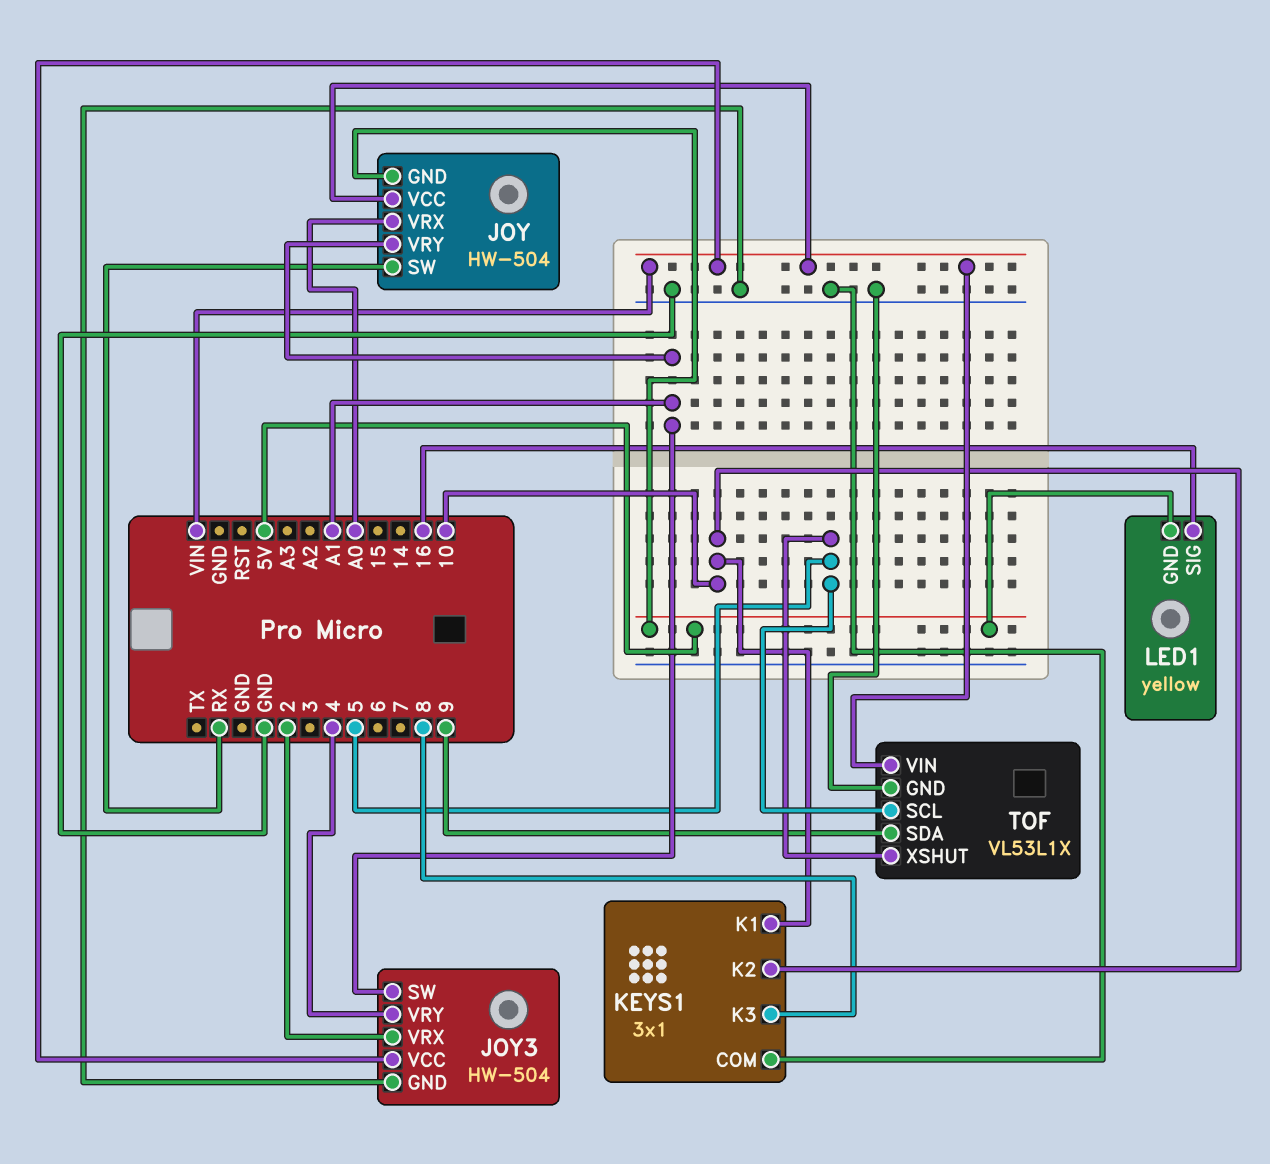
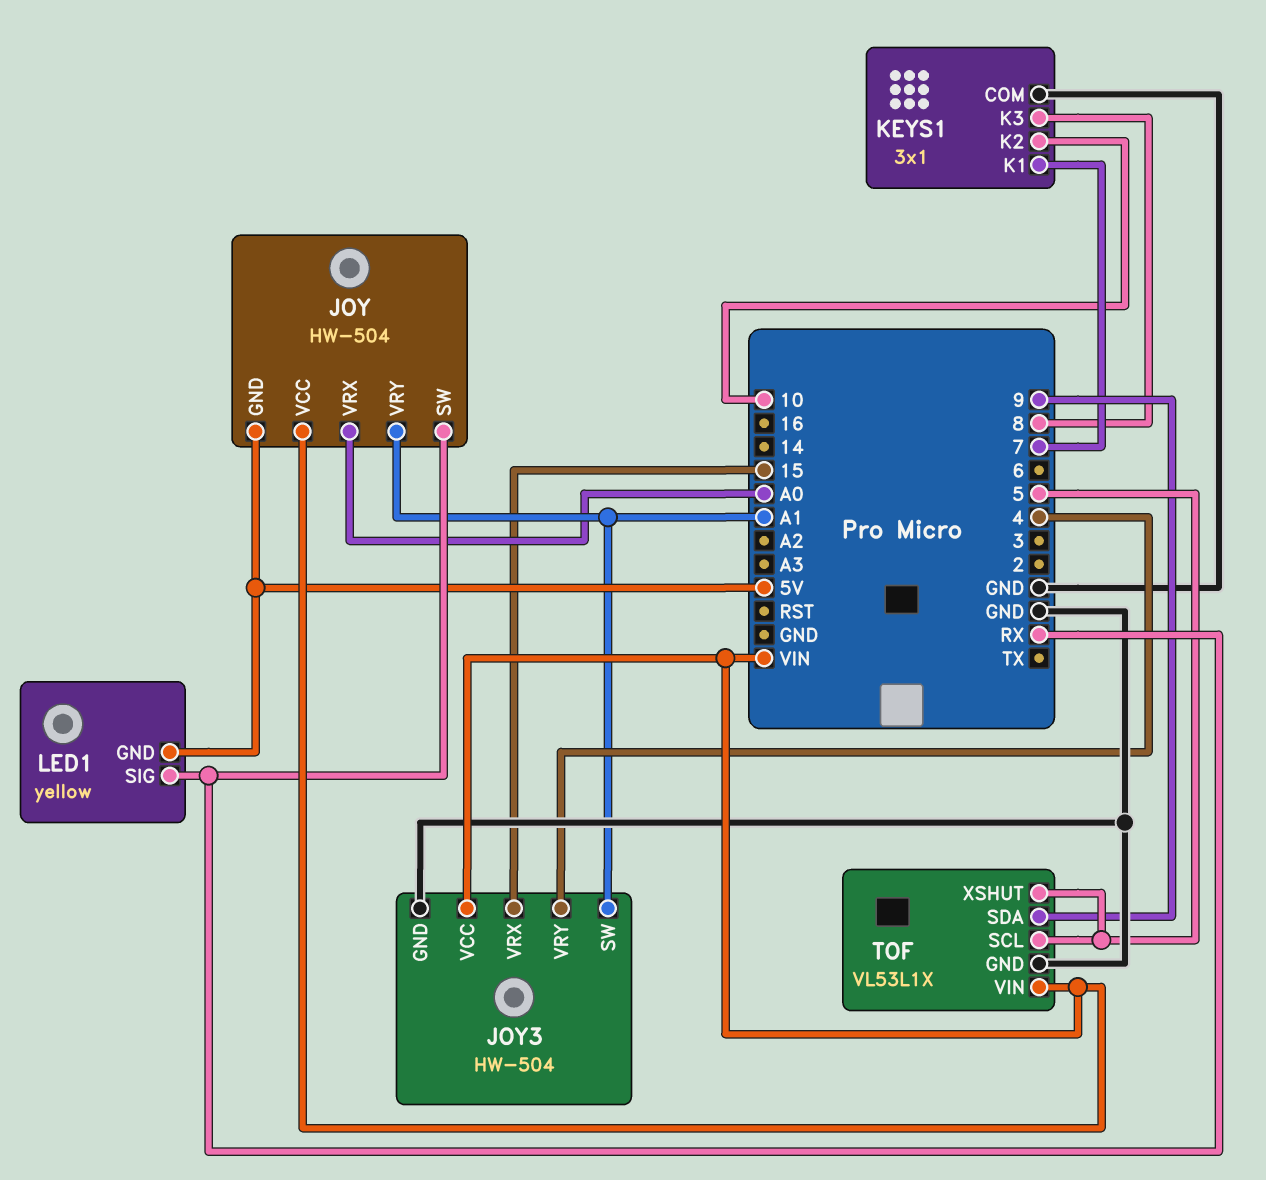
JOY3 pin VRX: 2 -> 15
KEYS1 pin K1: 10 -> 7
LED1 pin SIG: 16 -> RX

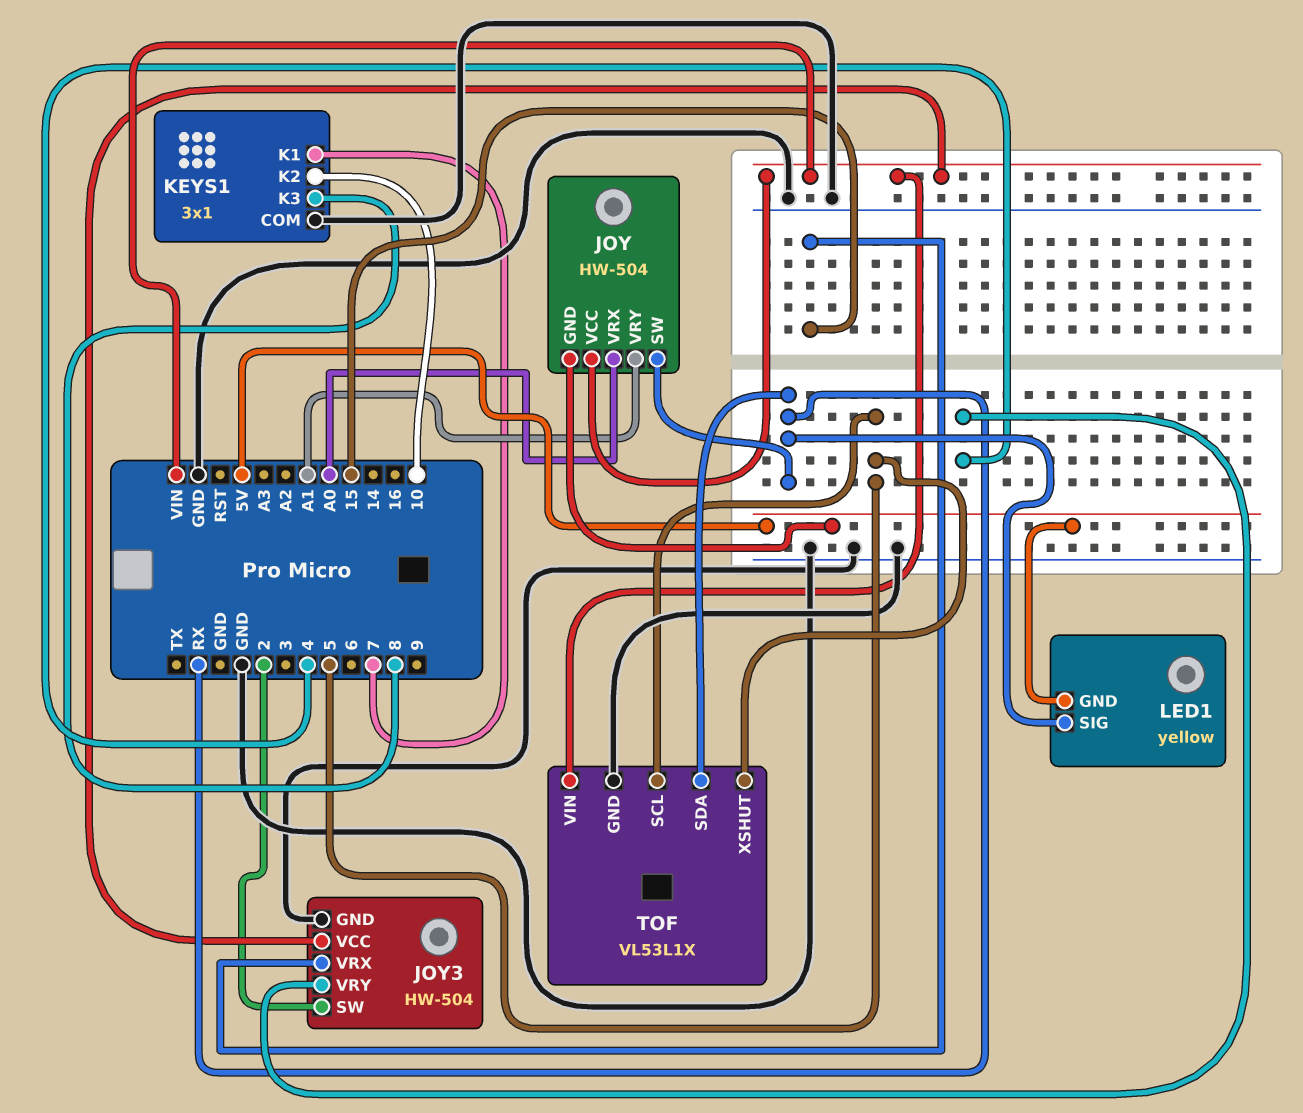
JOY3 pin SW: A1 -> 2
TOF pin SDA: 9 -> RX

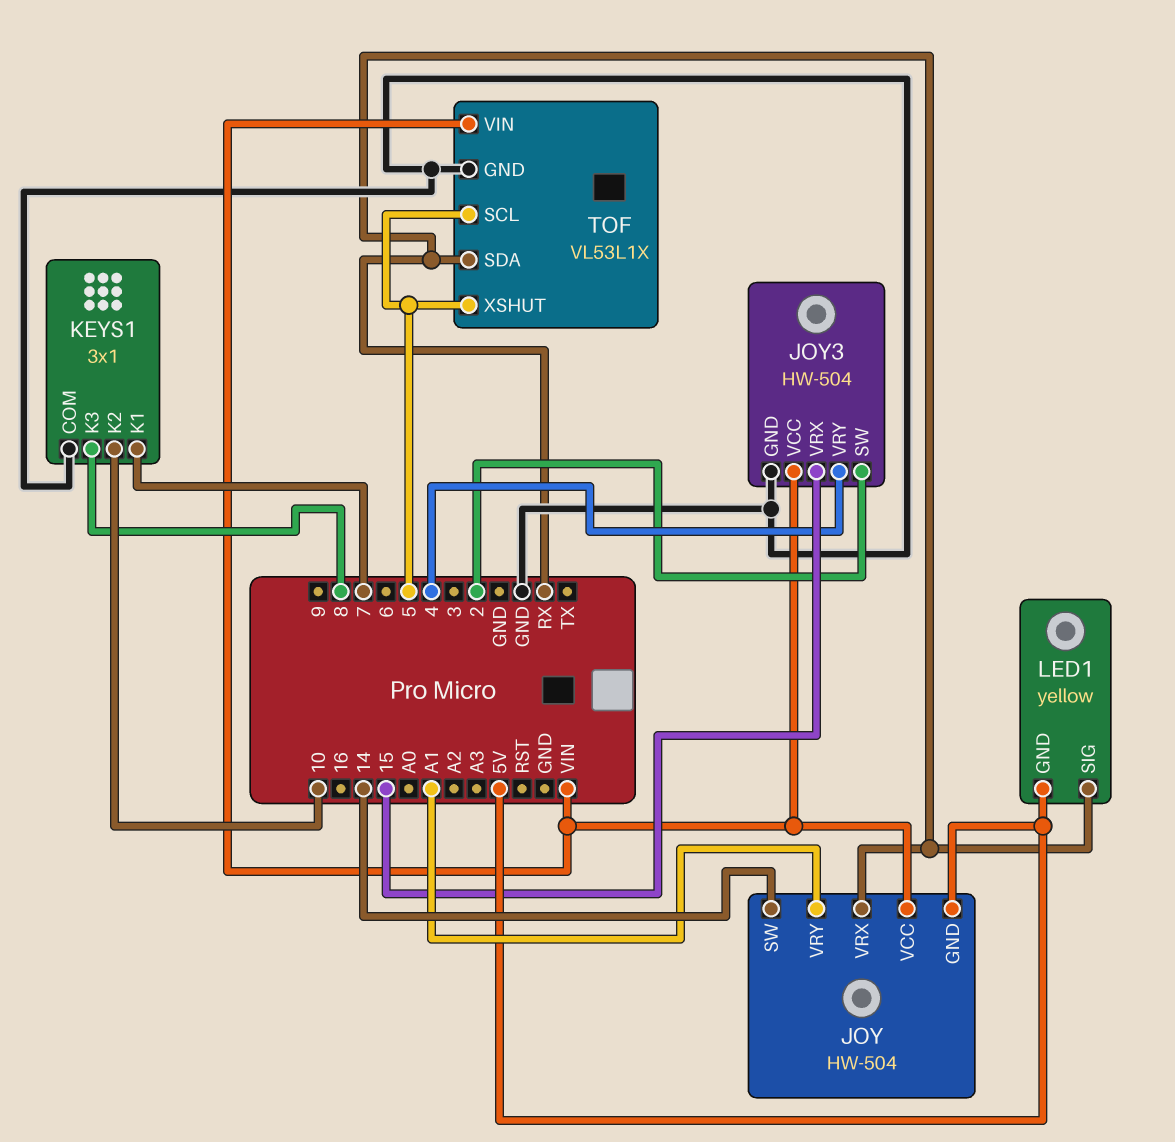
JOY pin SW: RX -> 14
JOY pin VRX: A0 -> RX

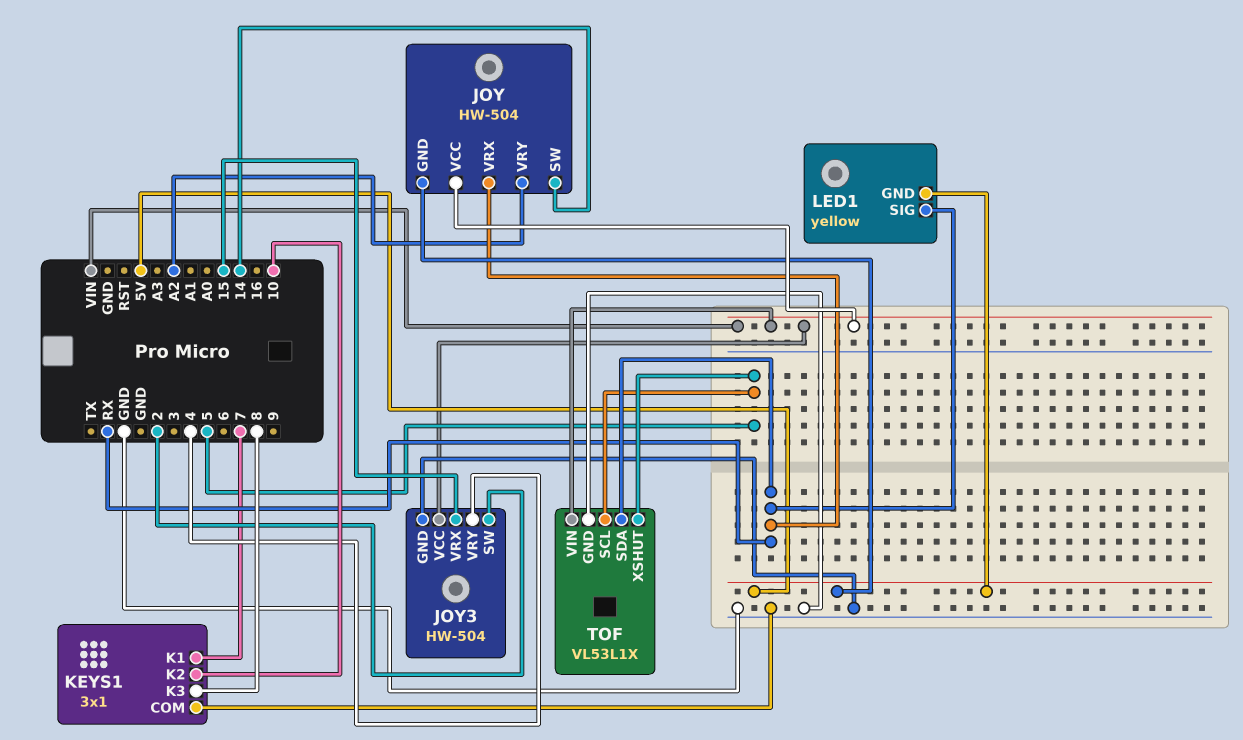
JOY pin VRY: A1 -> A2

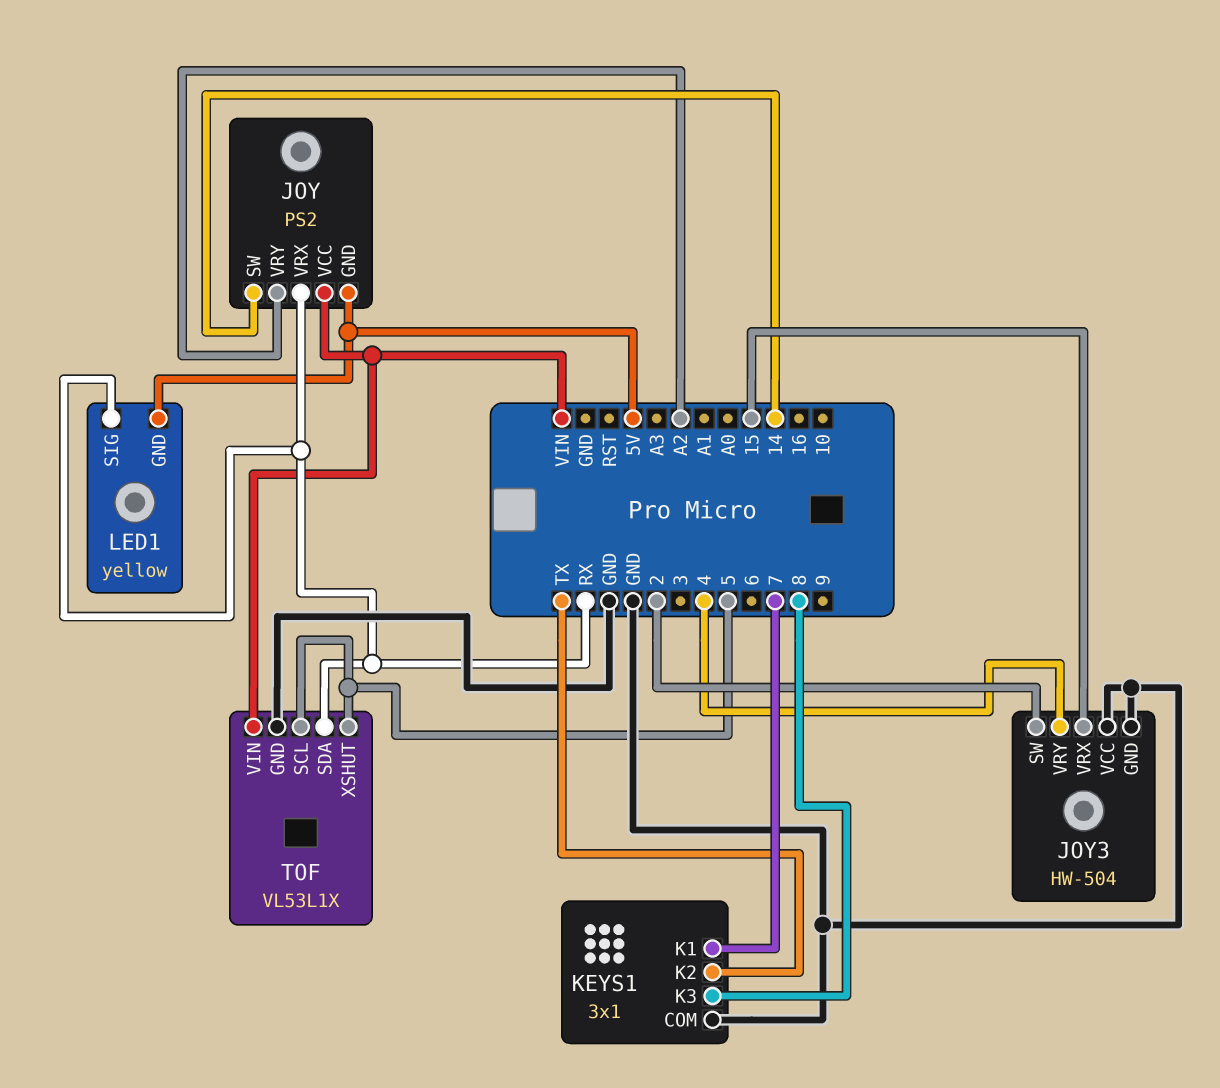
JOY: HW-504 -> PS2
JOY3 pin VCC: VIN -> GND
KEYS1 pin K2: 10 -> TX

